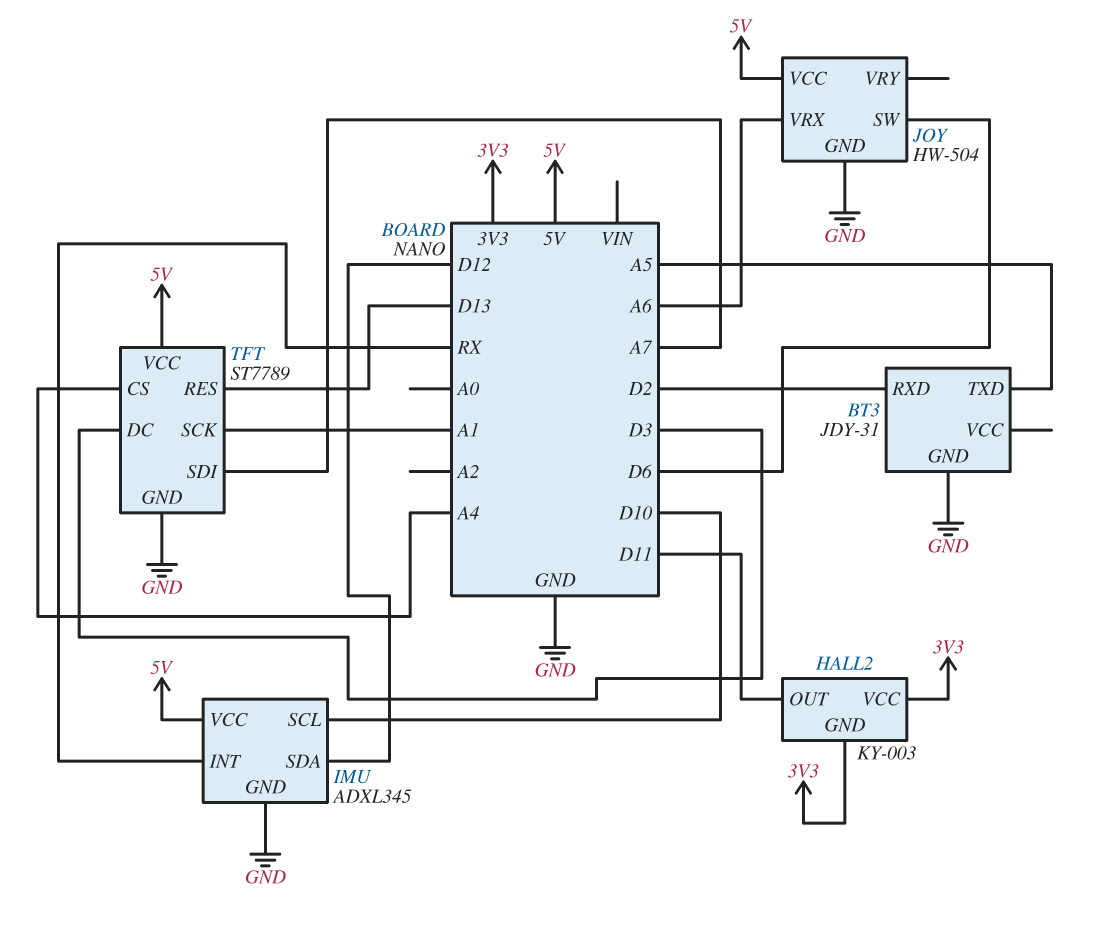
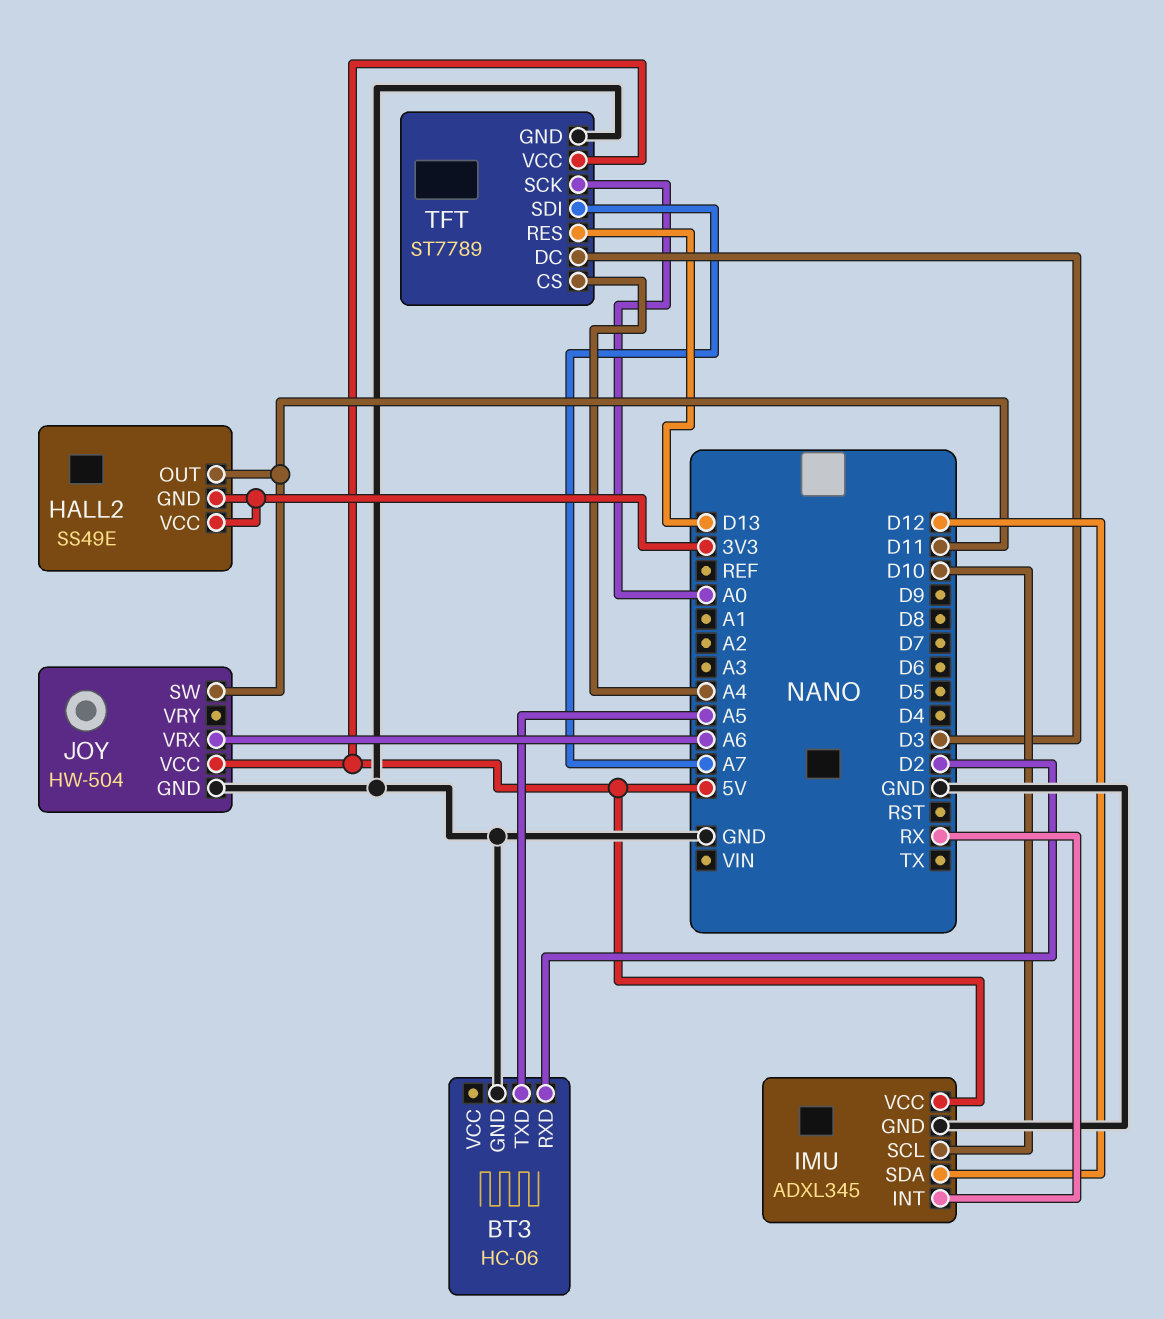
BT3: JDY-31 -> HC-06
HALL2: KY-003 -> SS49E
JOY pin SW: D6 -> D11
TFT pin SCK: A1 -> A0

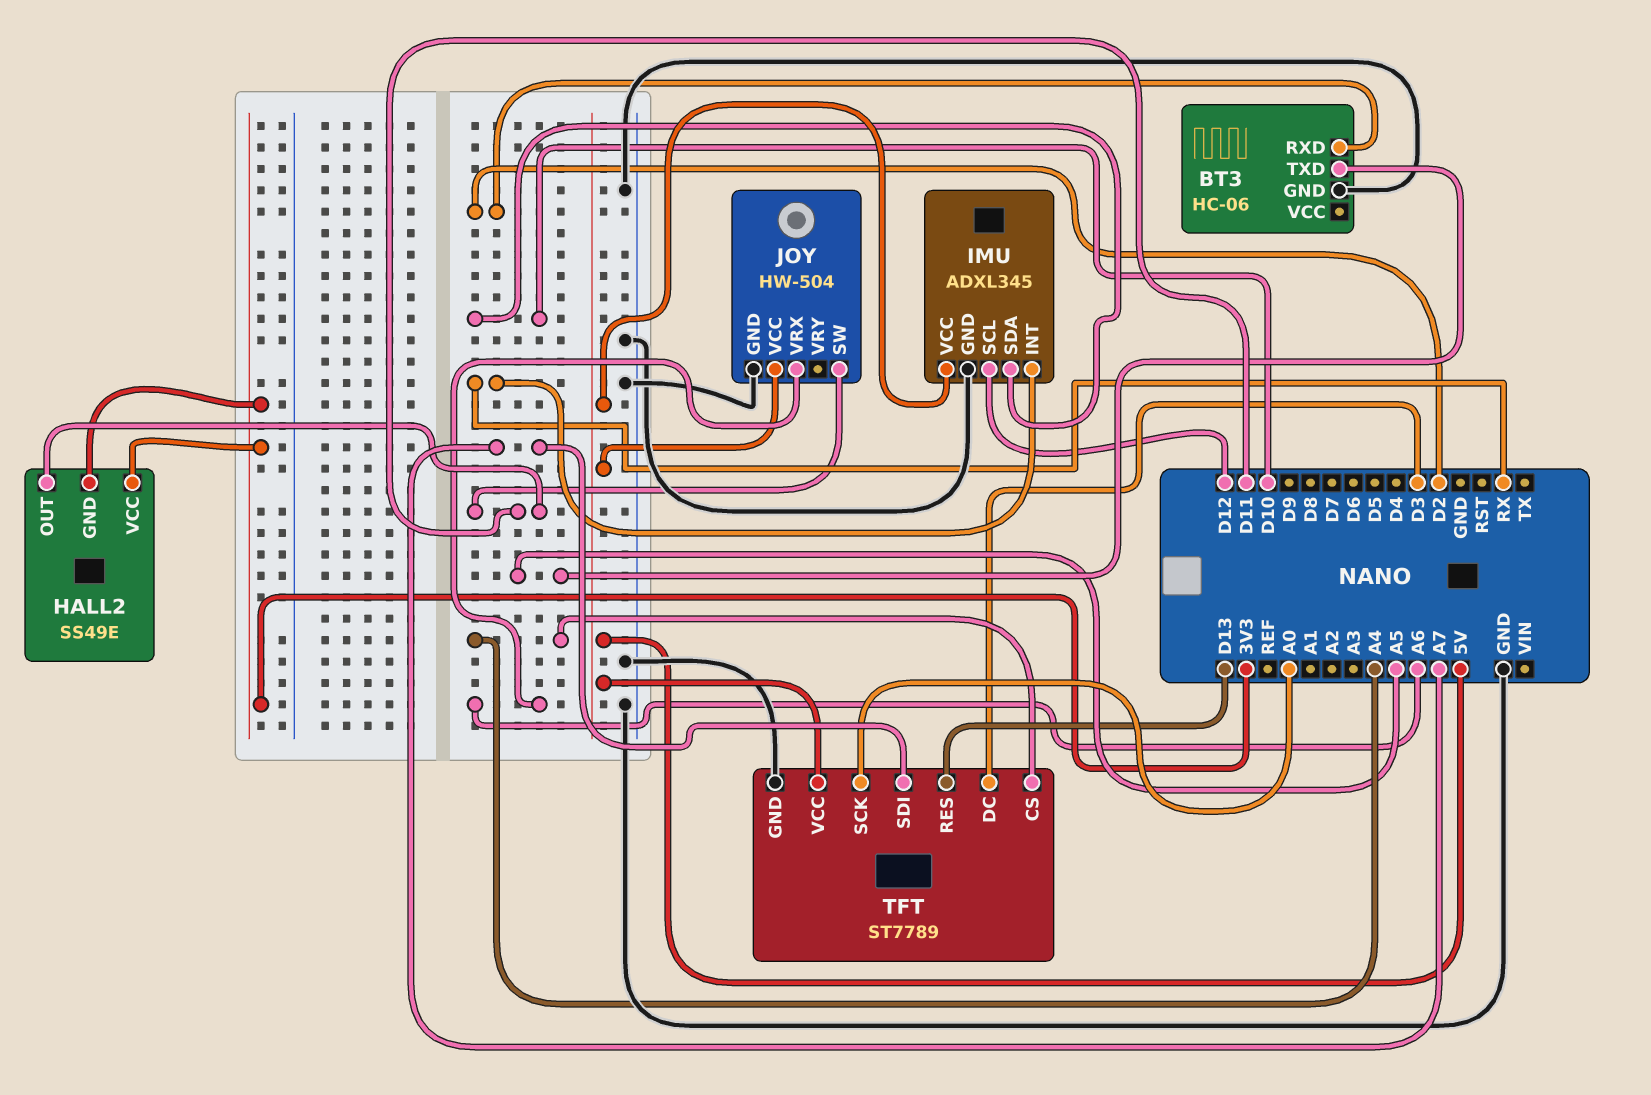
IMU pin SCL: D10 -> D12
IMU pin SDA: D12 -> D10

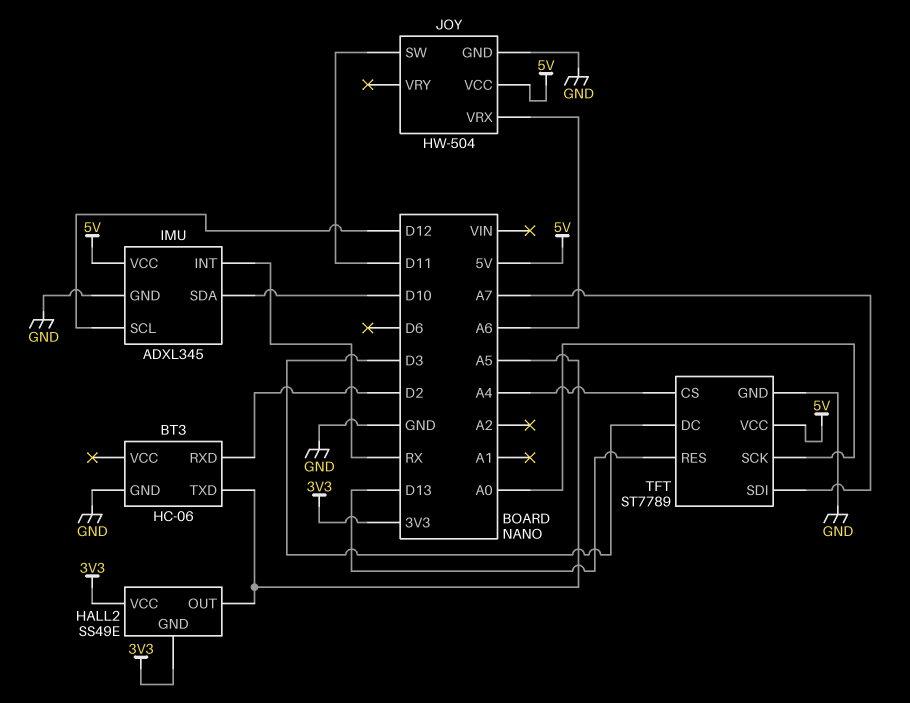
HALL2 pin OUT: D11 -> A5

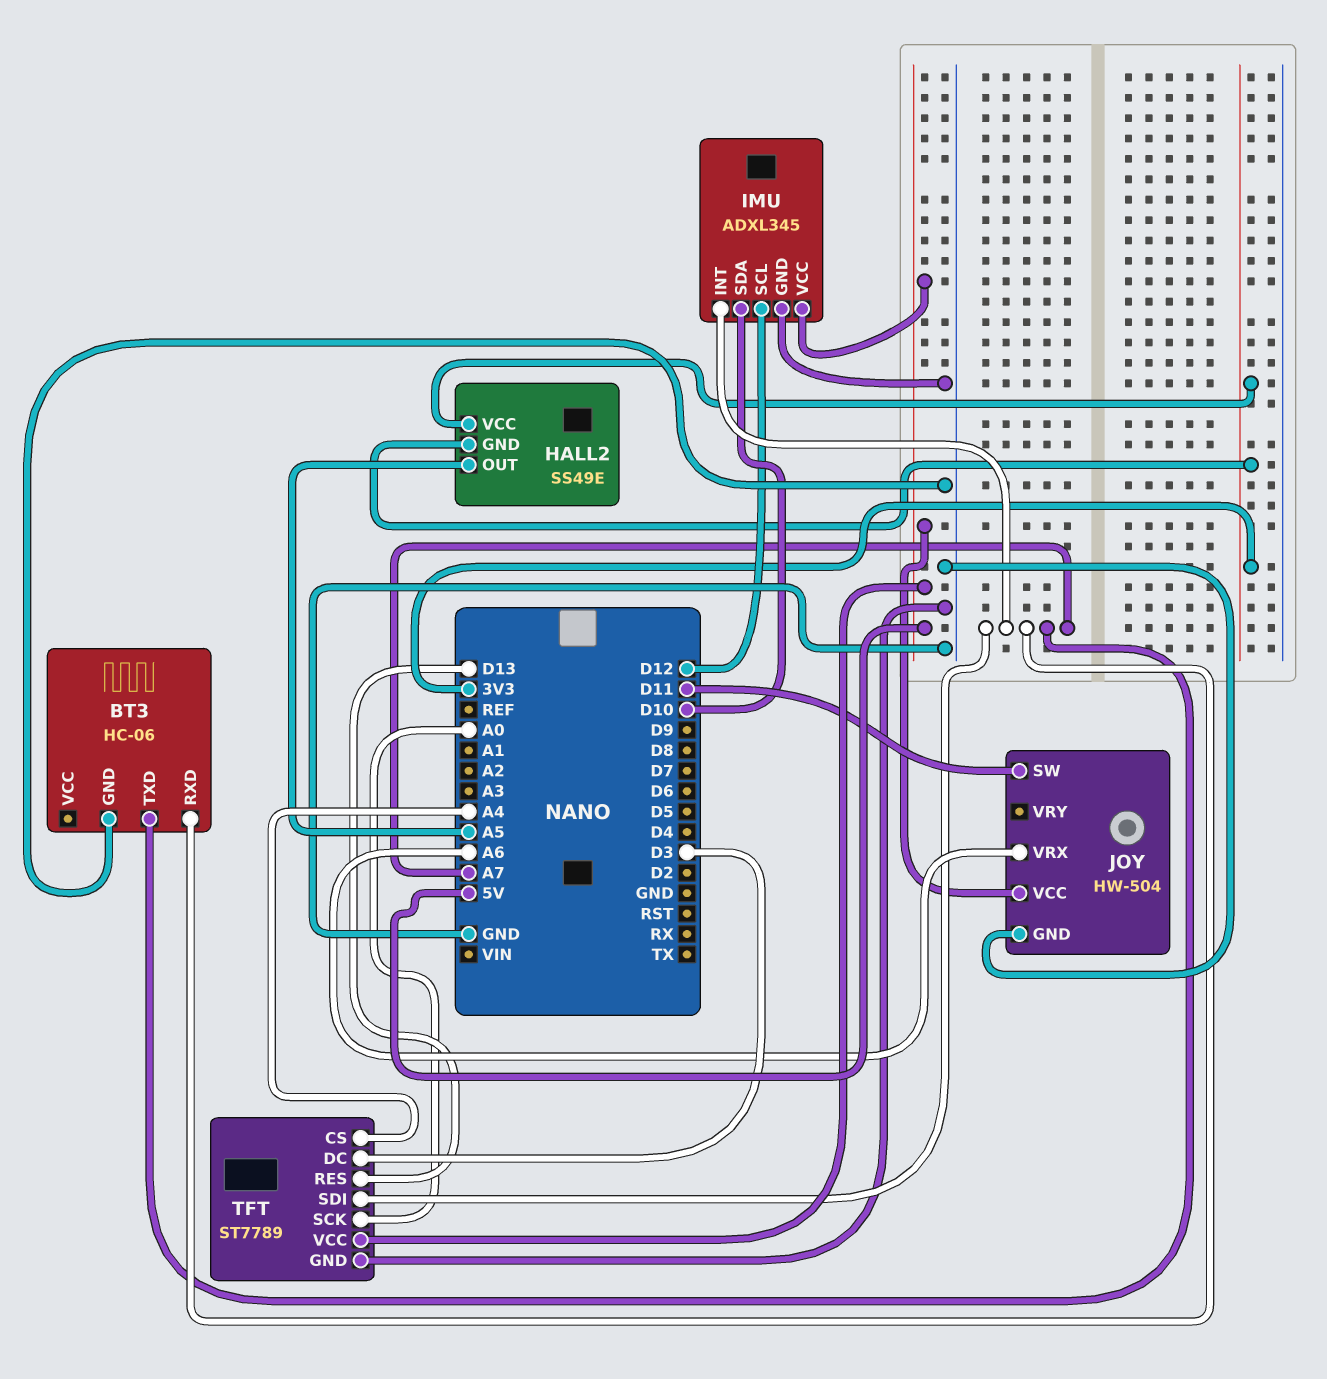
BT3 pin RXD: D2 -> A7
BT3 pin TXD: A5 -> A7
IMU pin INT: RX -> A7

